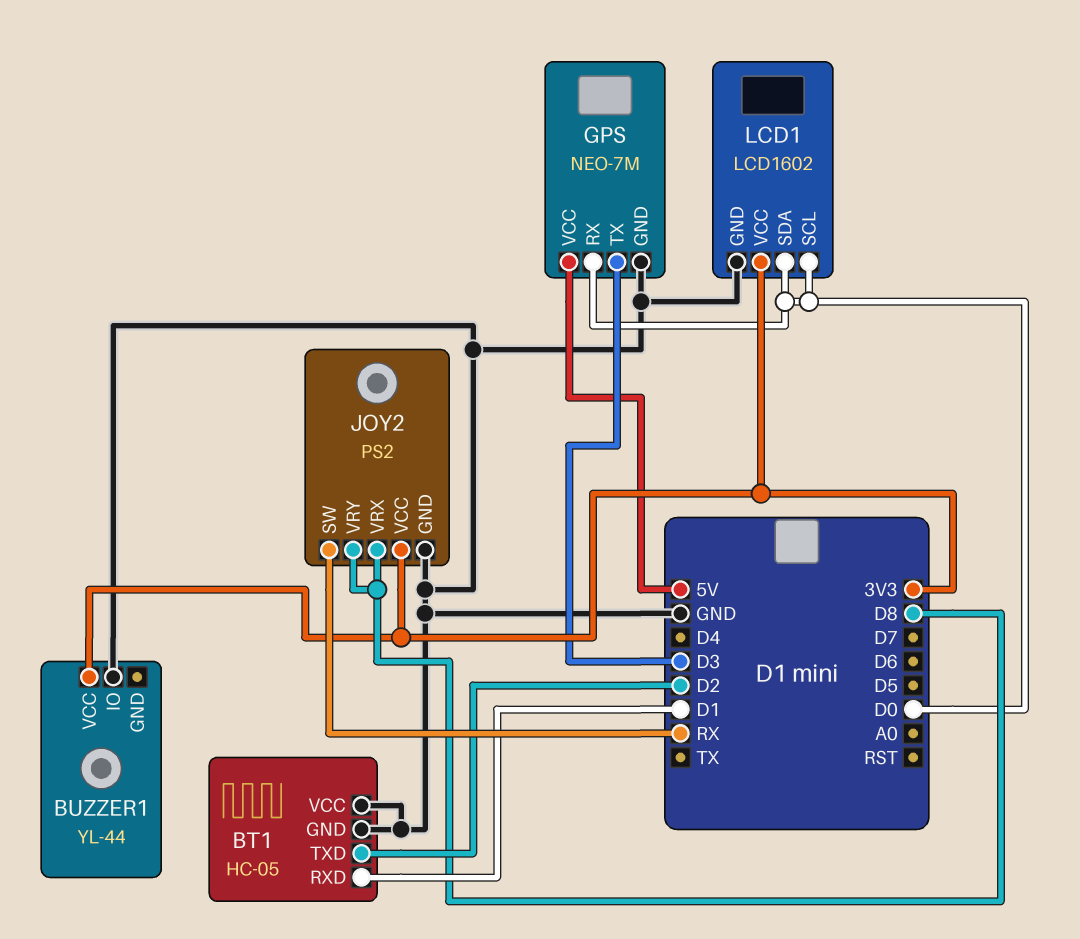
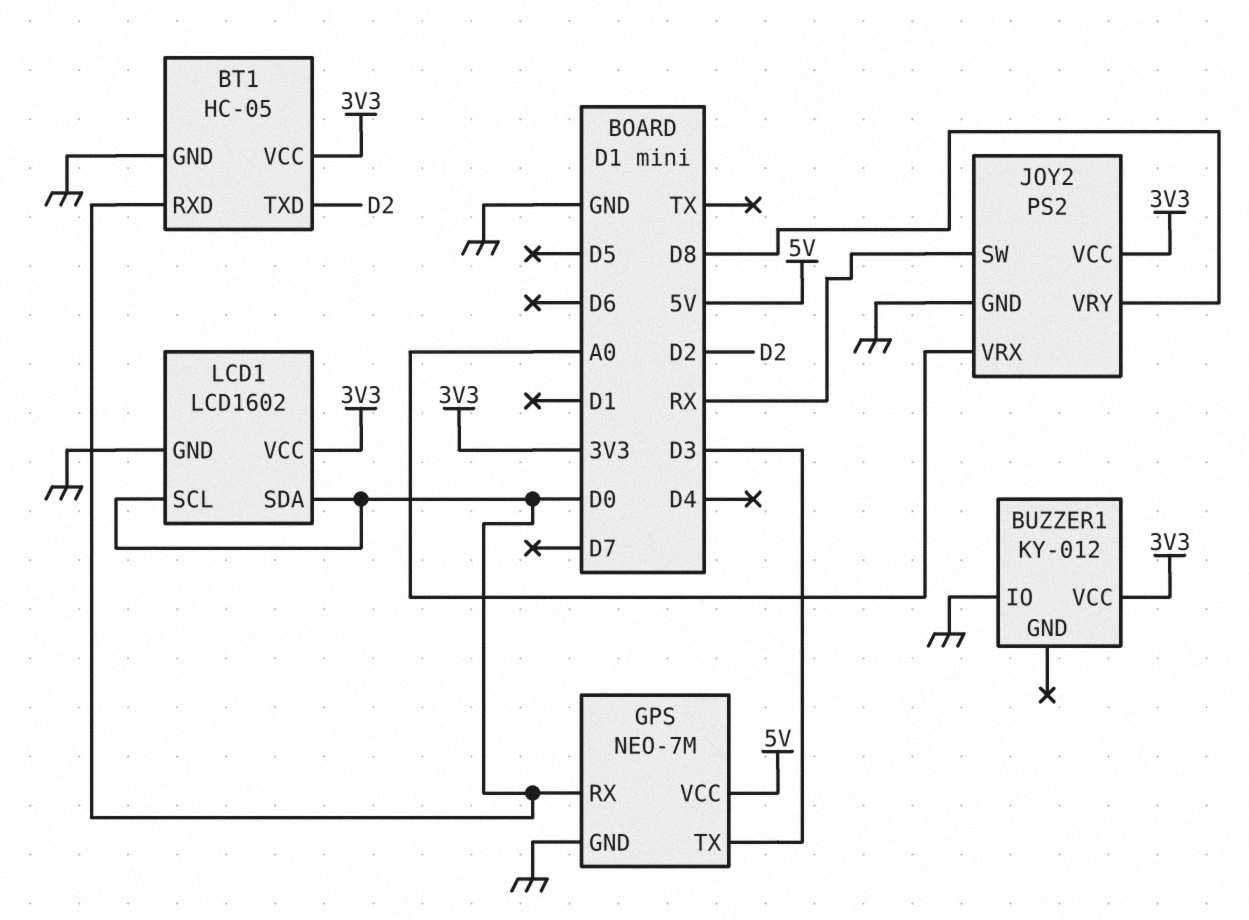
BT1 pin RXD: D1 -> D0
BT1 pin VCC: GND -> 3V3
BUZZER1: YL-44 -> KY-012
JOY2 pin VRX: D8 -> A0

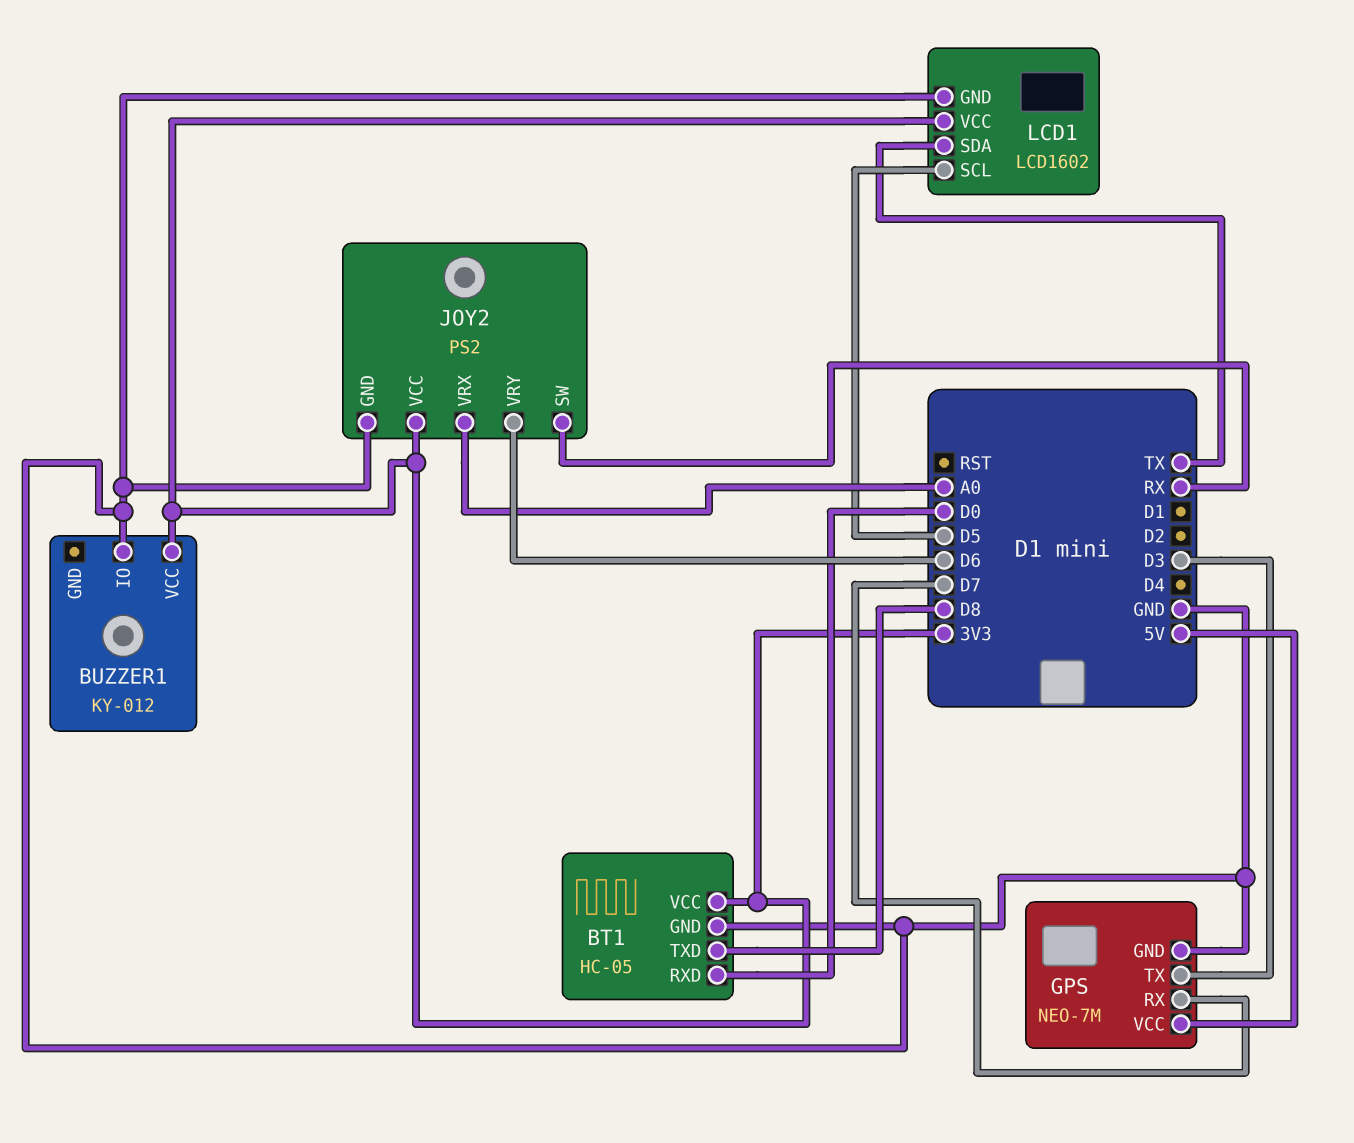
BT1 pin TXD: D2 -> D8
GPS pin RX: D0 -> D7
JOY2 pin VRY: D8 -> D6
LCD1 pin SCL: D0 -> D5
LCD1 pin SDA: D0 -> TX

